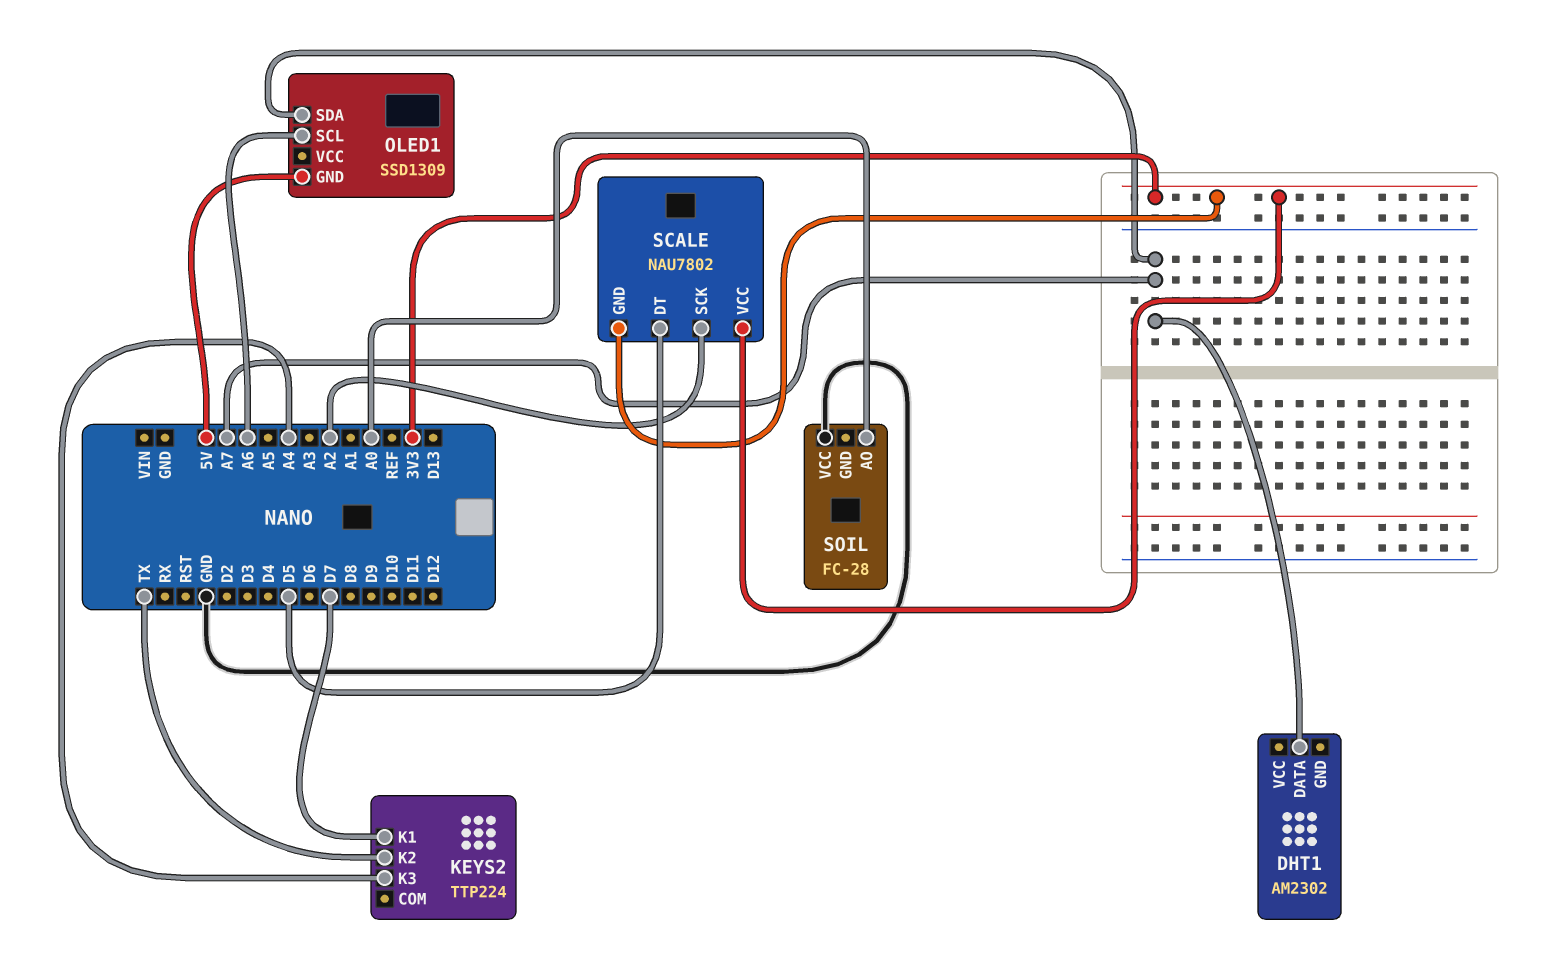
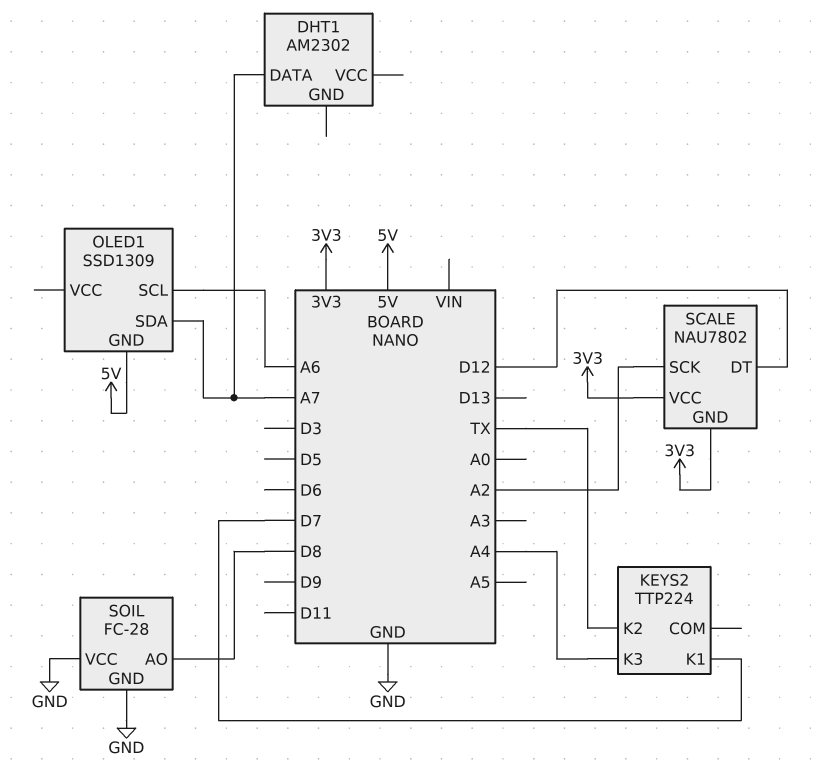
SCALE pin DT: D5 -> D12
SOIL pin AO: A0 -> D8
SOIL pin GND: none -> GND

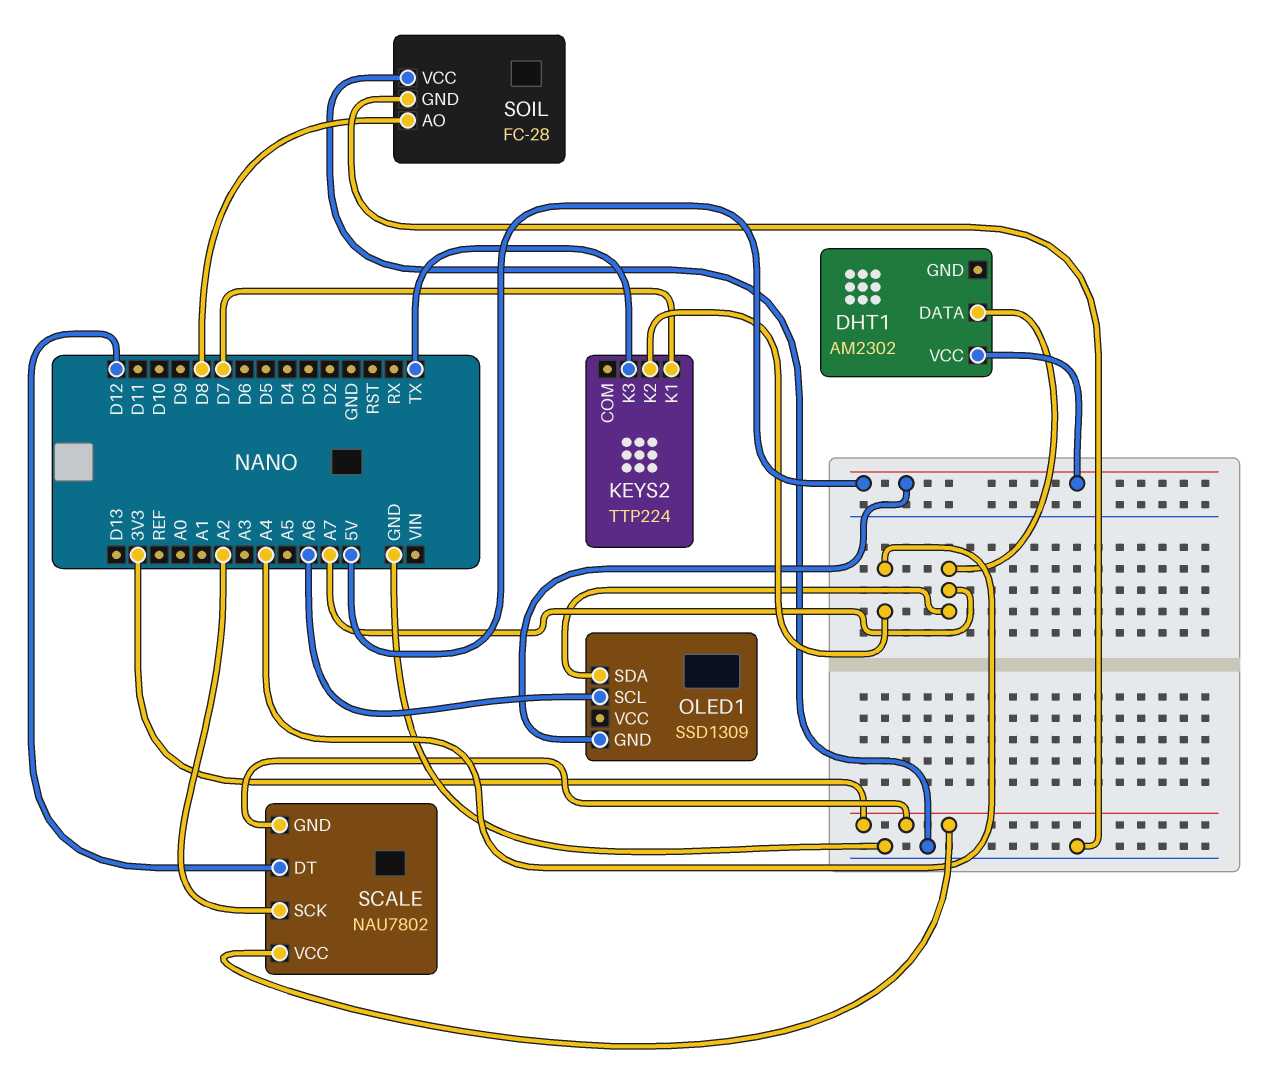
DHT1 pin VCC: none -> 5V
KEYS2 pin K2: TX -> A4
KEYS2 pin K3: A4 -> TX

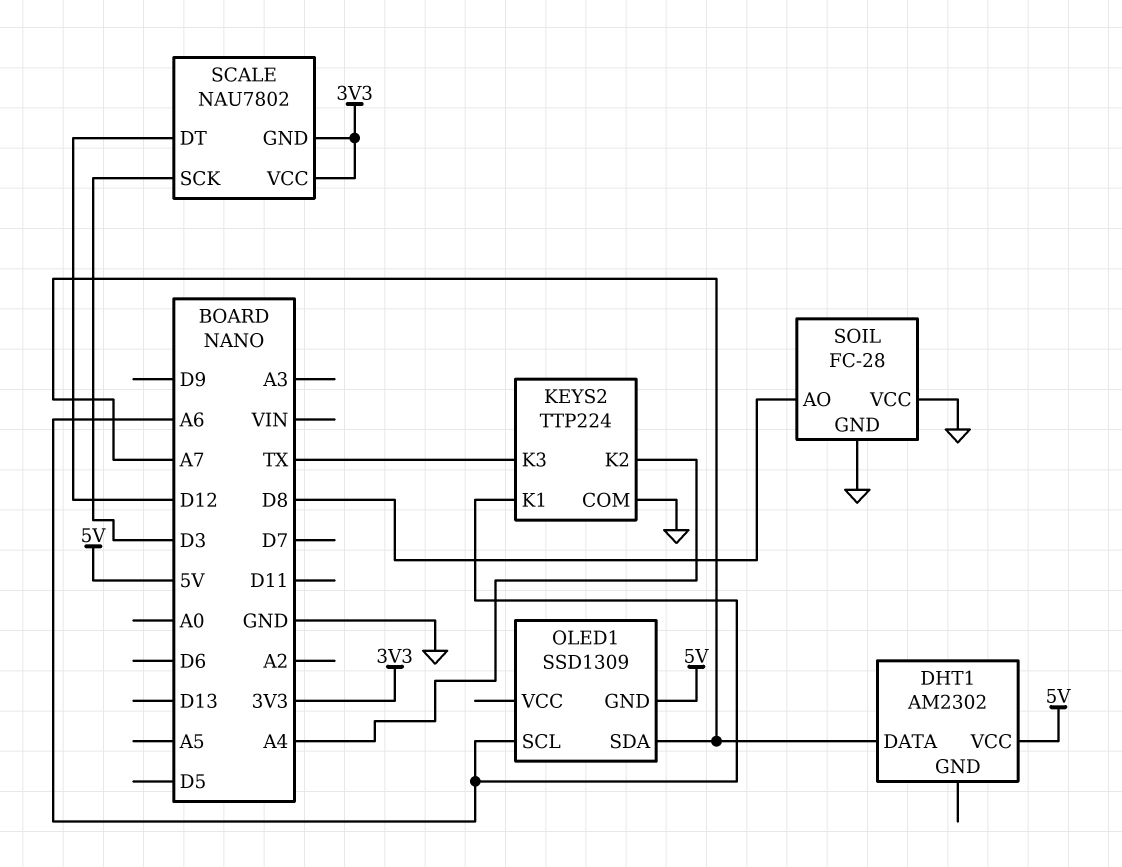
KEYS2 pin COM: none -> GND
KEYS2 pin K1: D7 -> A6
SCALE pin SCK: A2 -> D3

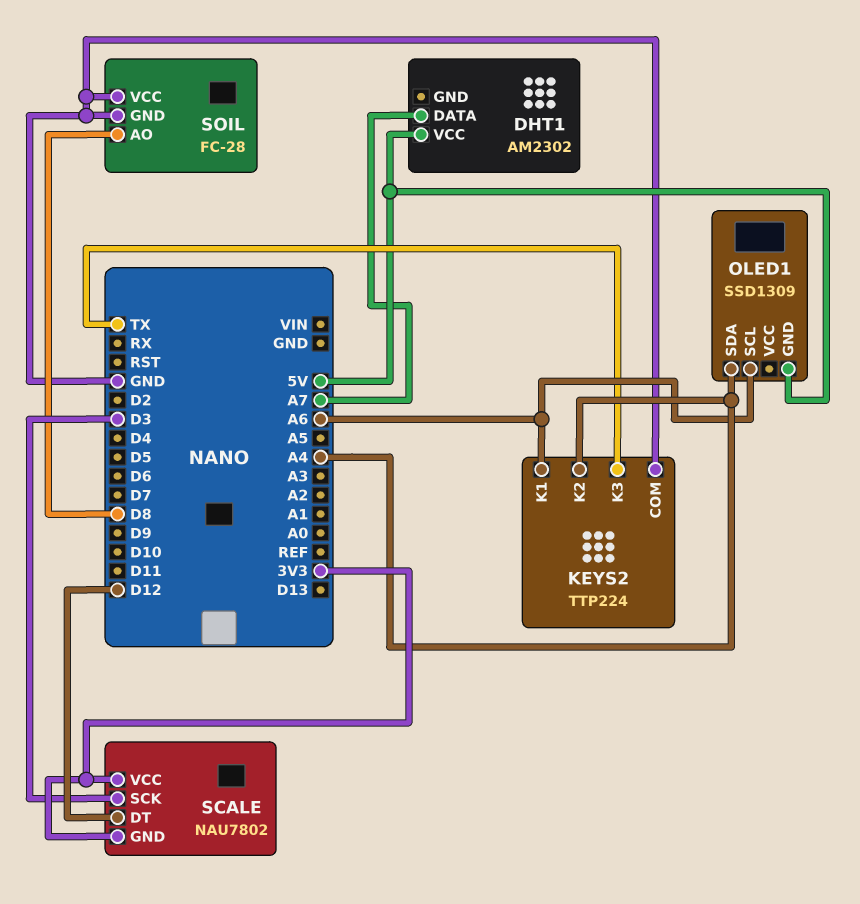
OLED1 pin SDA: A7 -> A4

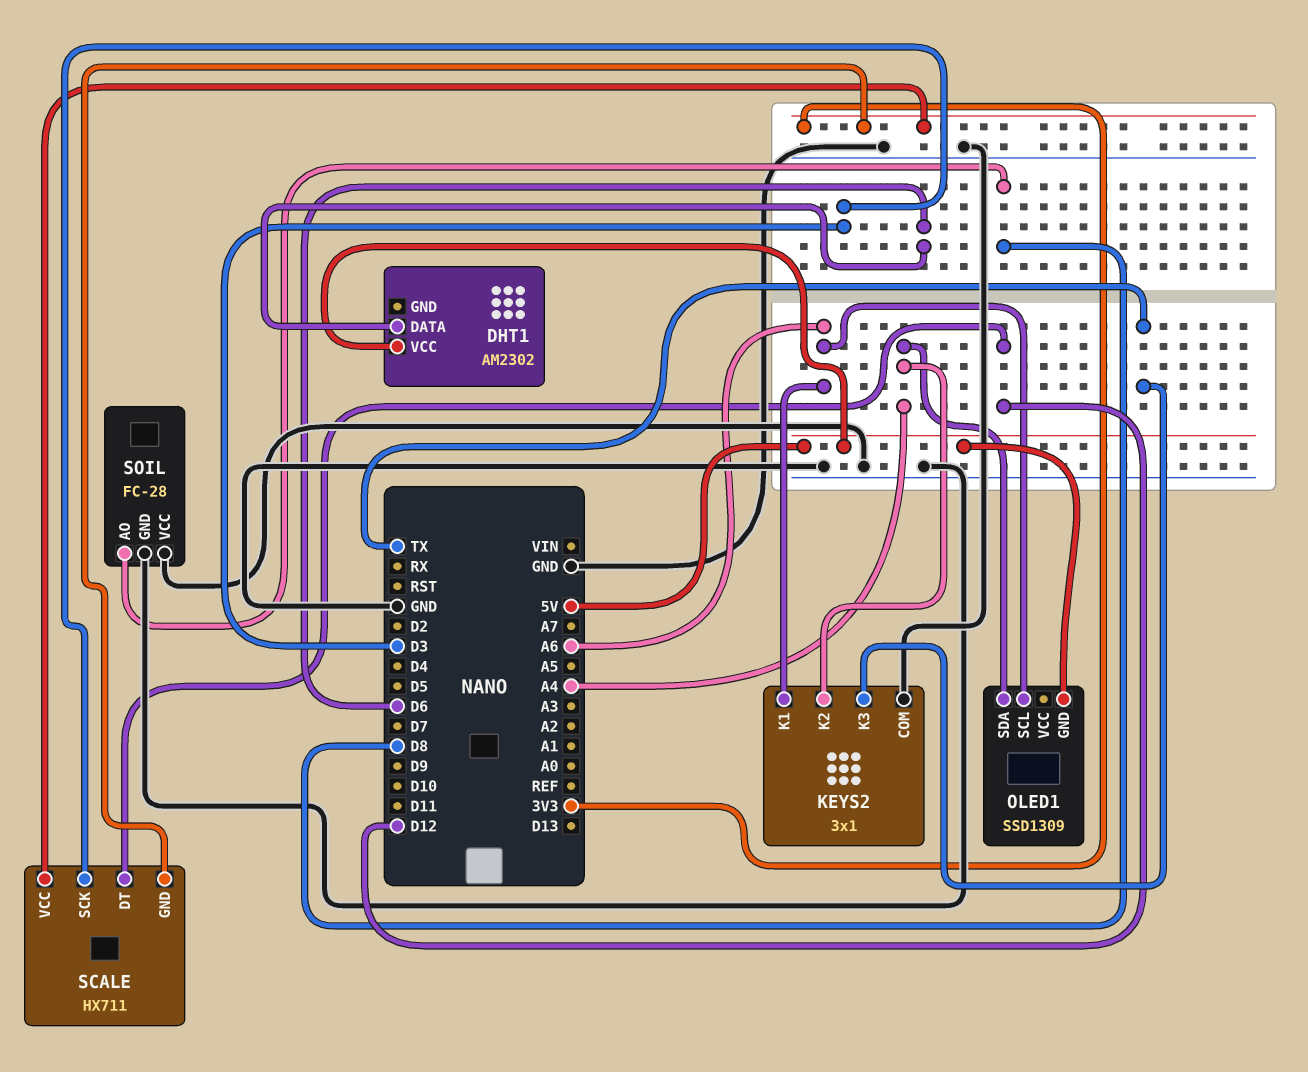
DHT1 pin DATA: A7 -> D6
KEYS2: TTP224 -> 3x1
SCALE: NAU7802 -> HX711

